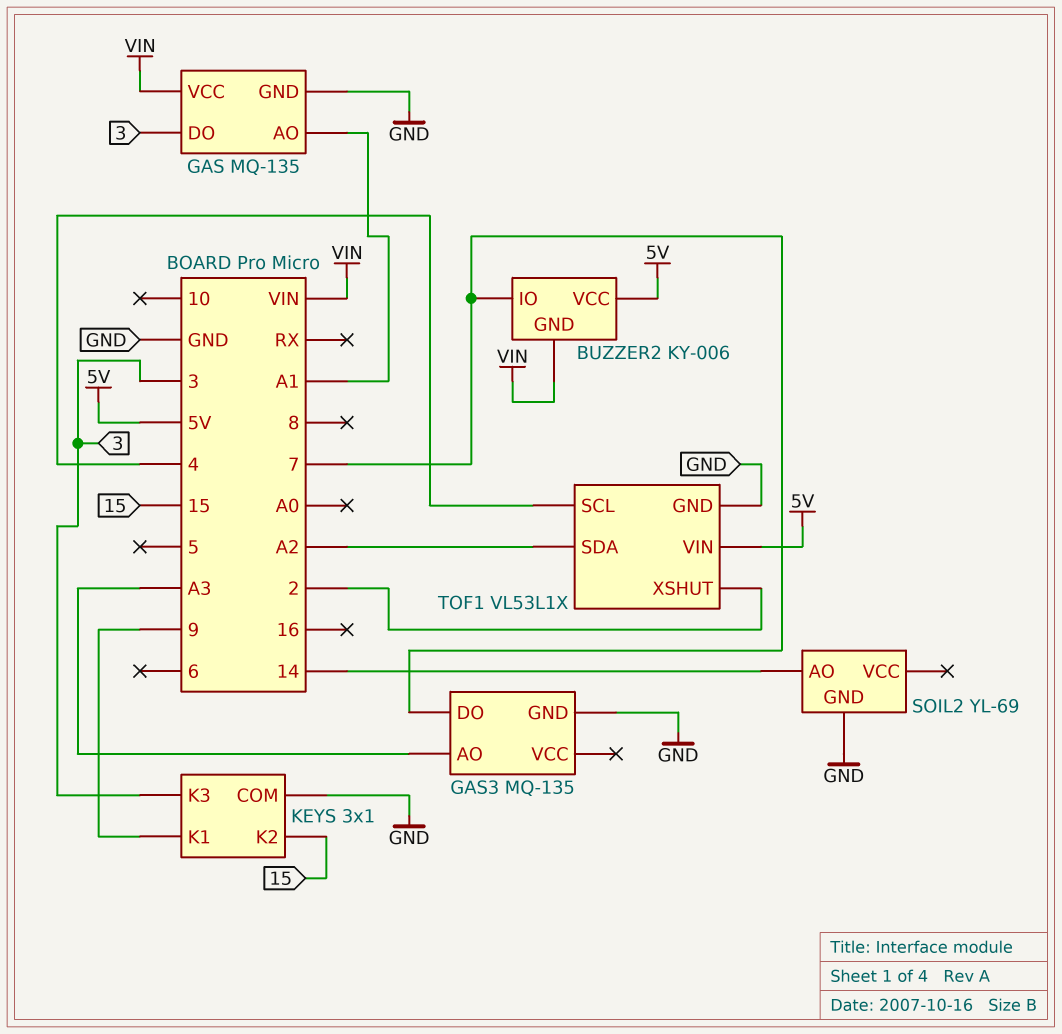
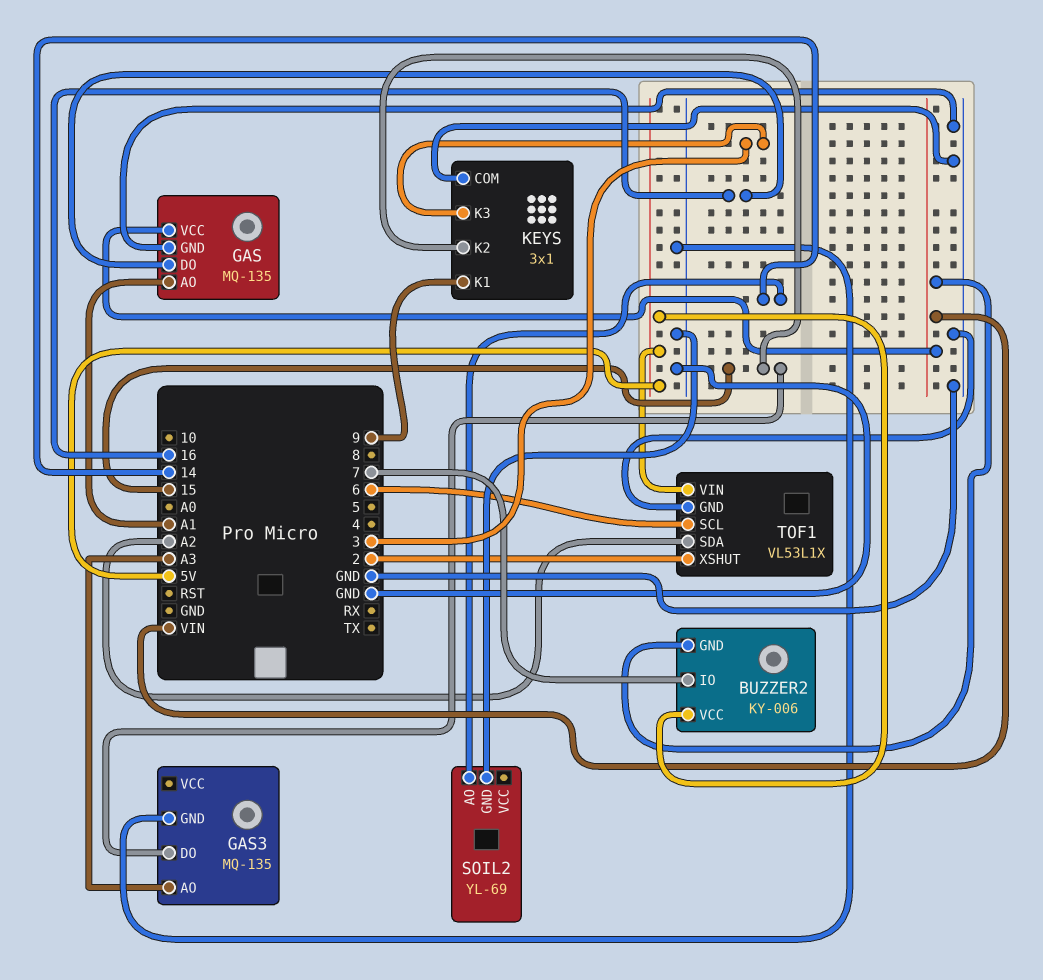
GAS pin DO: 3 -> 16
GAS3 pin DO: 7 -> 15
TOF1 pin SCL: 4 -> 6

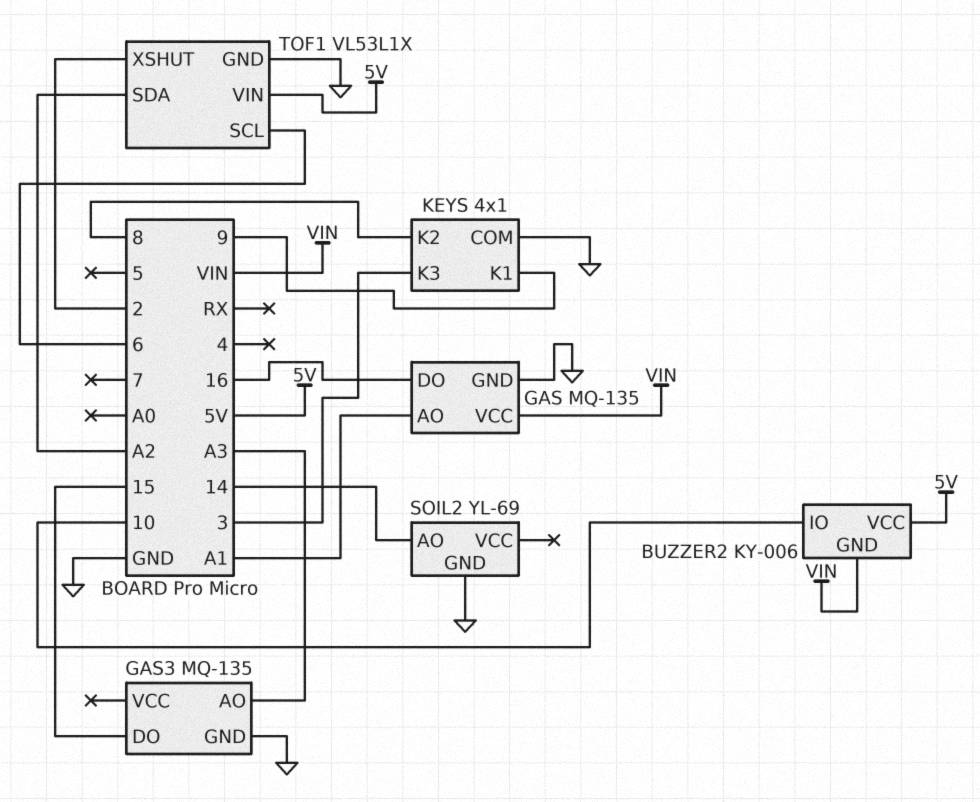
BUZZER2 pin IO: 7 -> 10
KEYS: 3x1 -> 4x1
KEYS pin K2: 15 -> 8

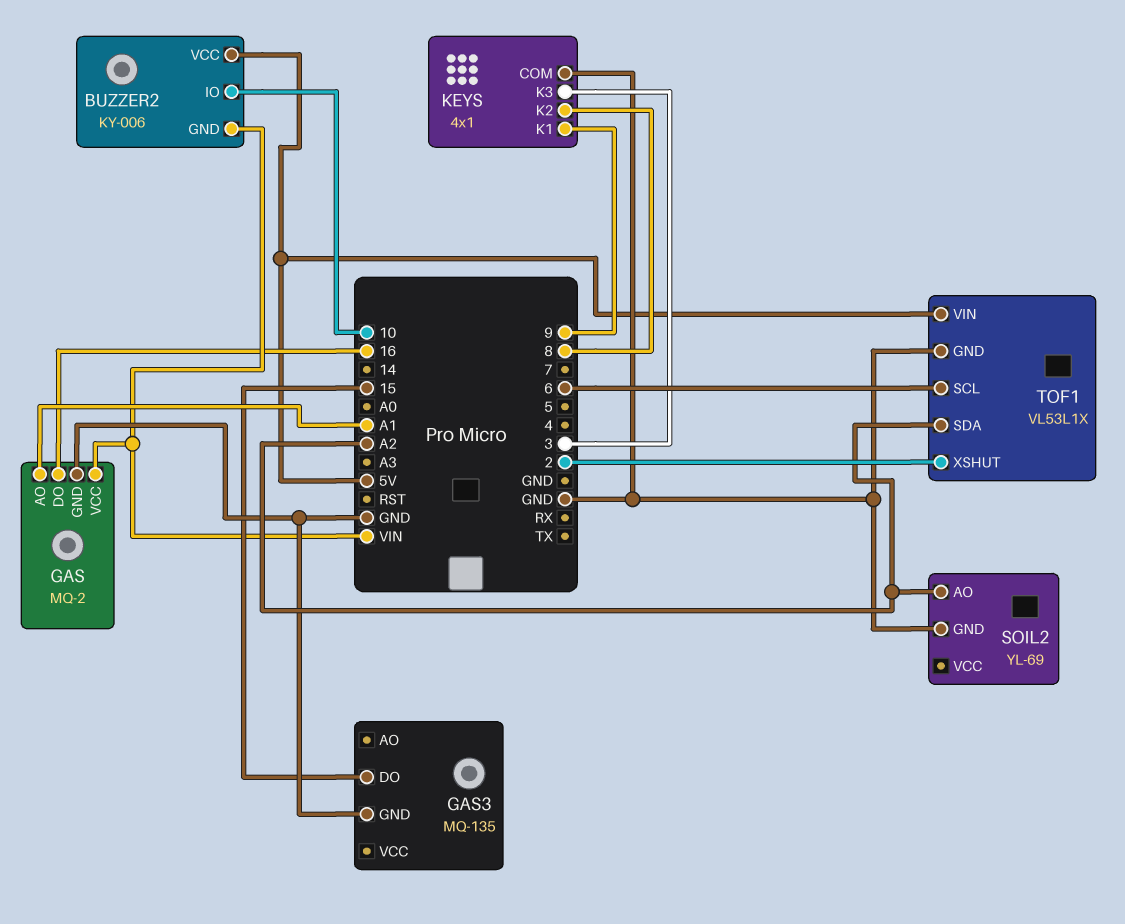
GAS: MQ-135 -> MQ-2
GAS3 pin AO: A3 -> none
SOIL2 pin AO: 14 -> A2

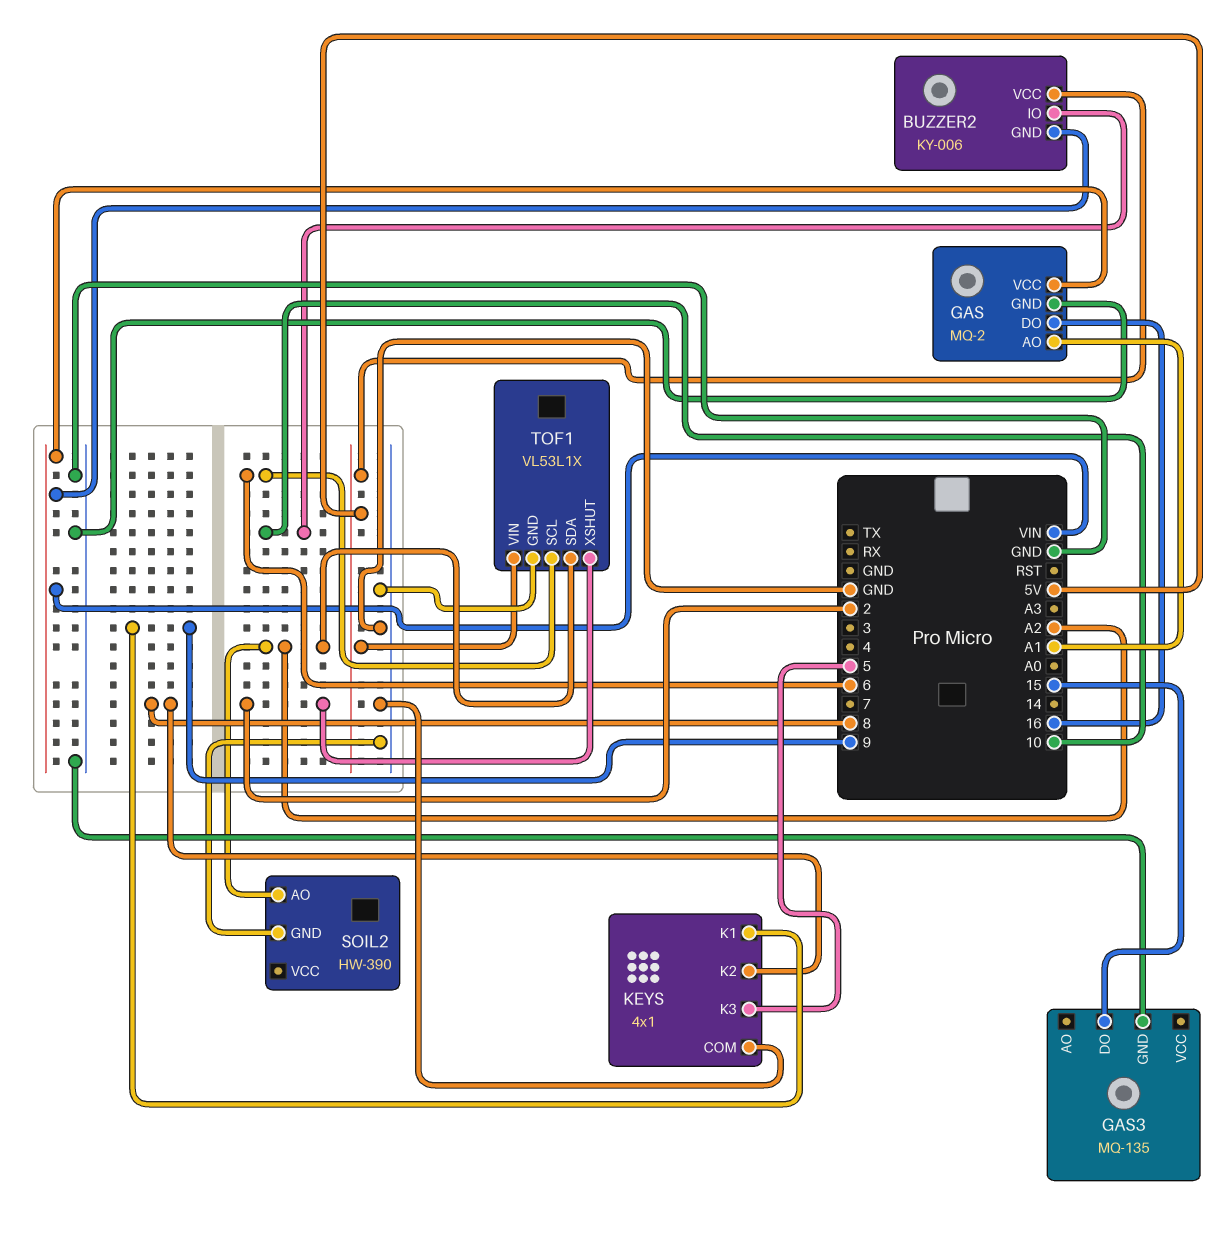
KEYS pin K3: 3 -> 5
SOIL2: YL-69 -> HW-390

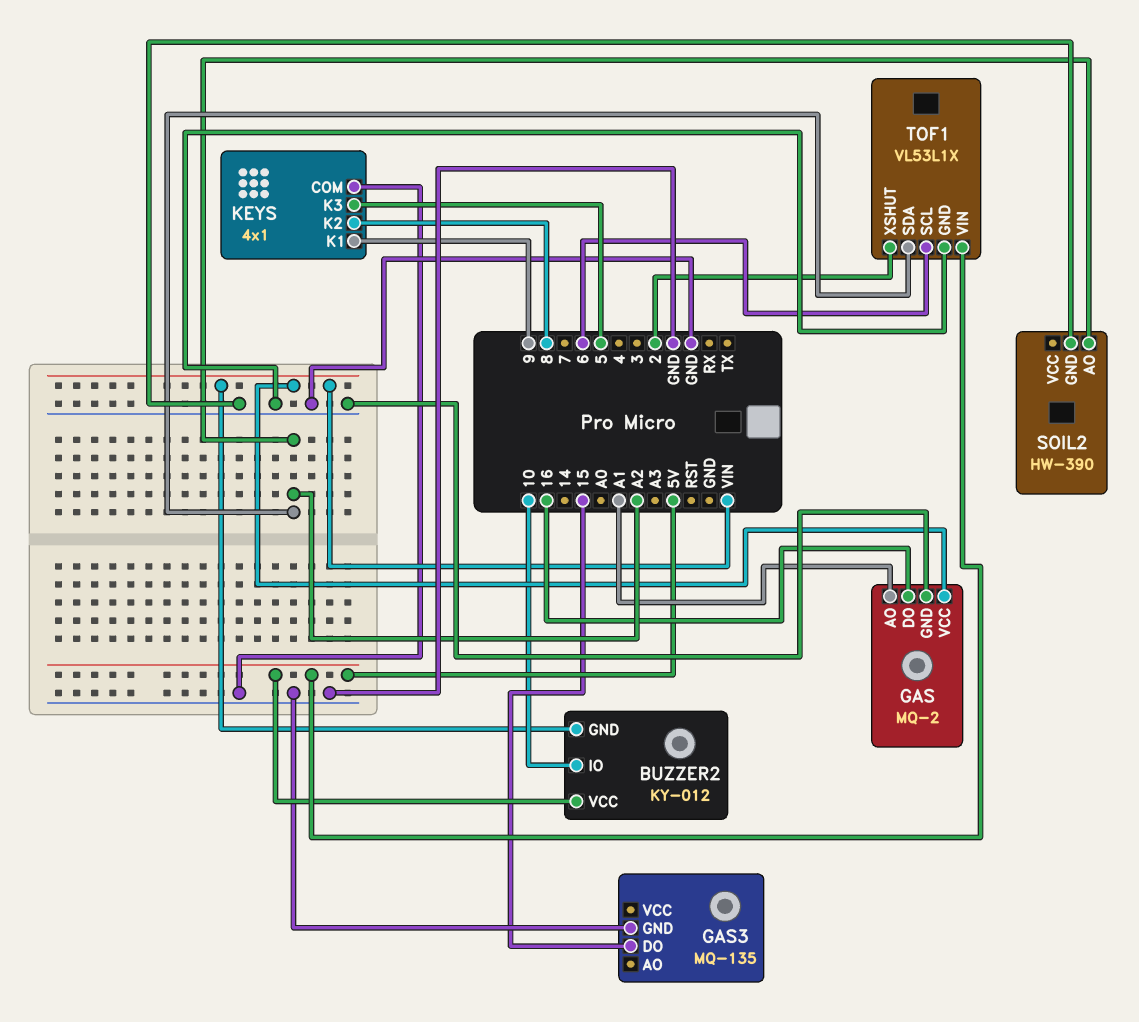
BUZZER2: KY-006 -> KY-012

